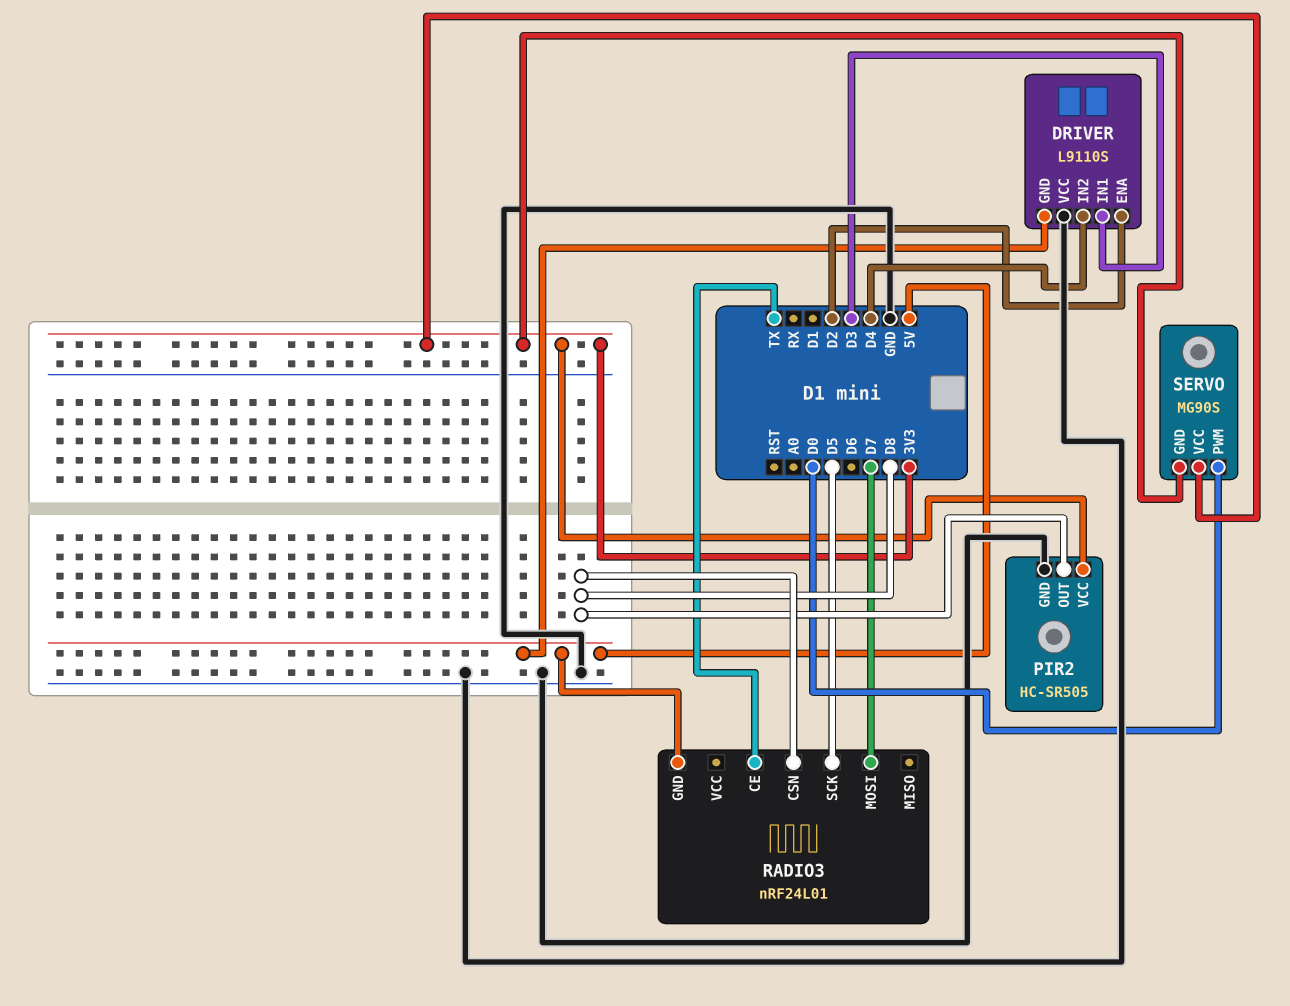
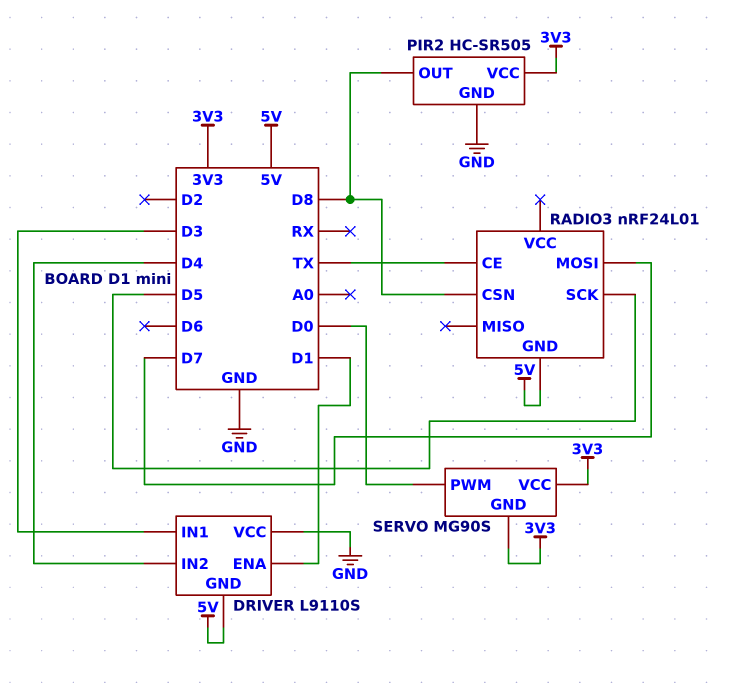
DRIVER pin ENA: D2 -> D1

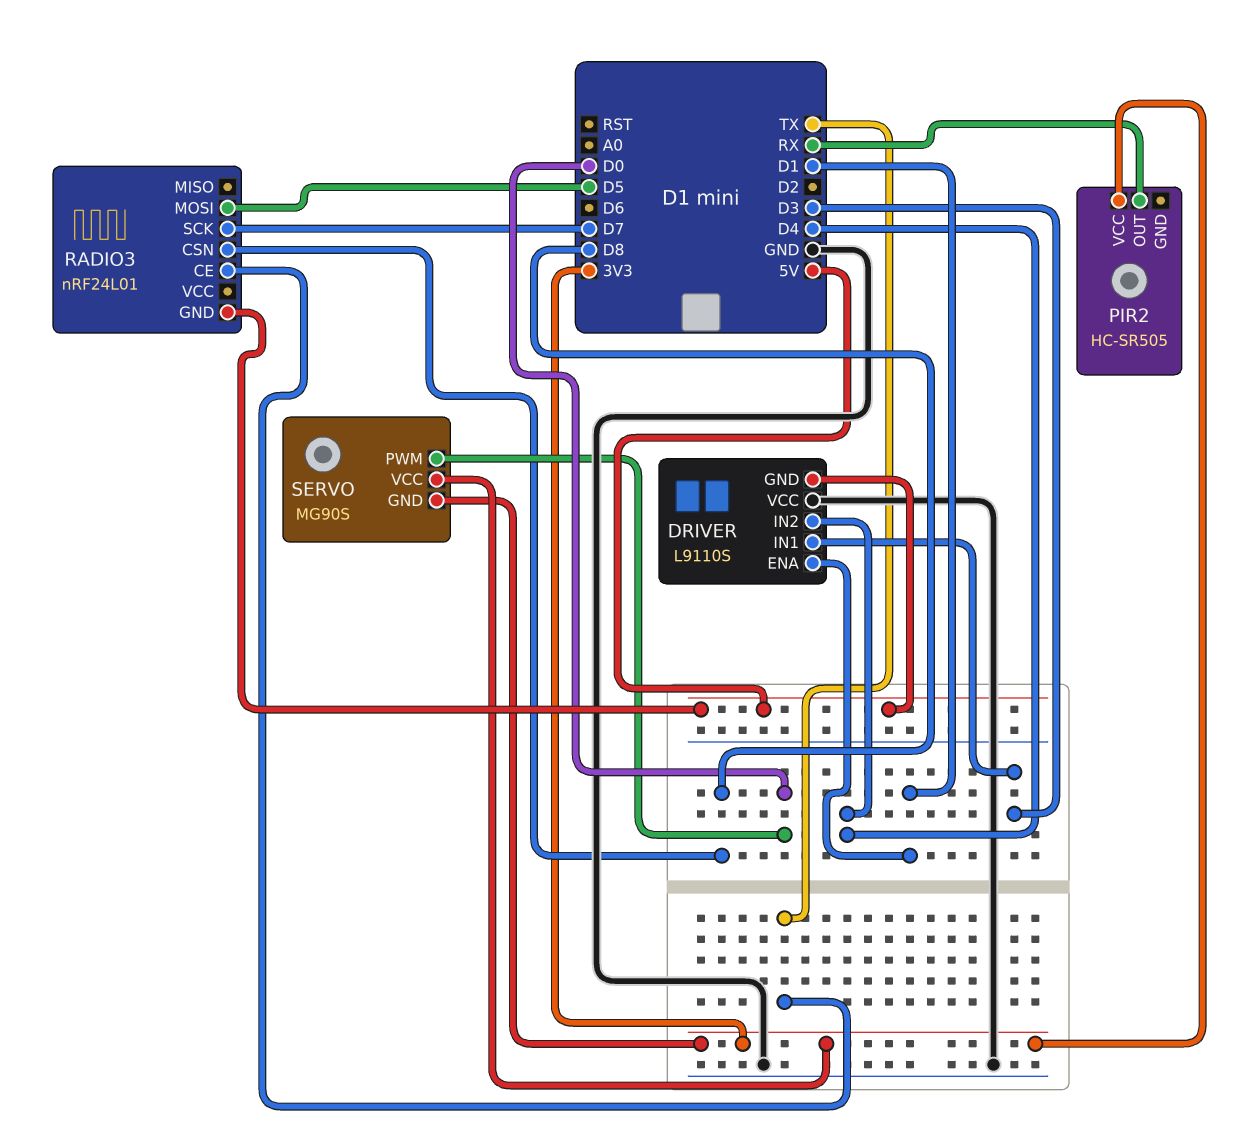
PIR2 pin GND: GND -> none
PIR2 pin OUT: D8 -> RX
RADIO3 pin MOSI: D7 -> D5
RADIO3 pin SCK: D5 -> D7

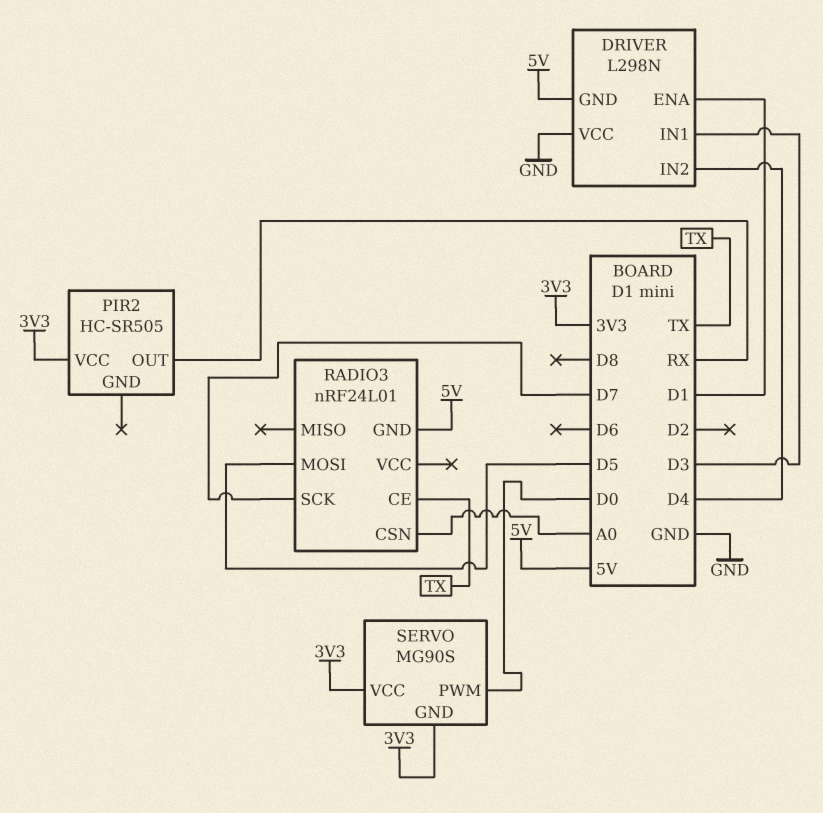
DRIVER: L9110S -> L298N
RADIO3 pin CSN: D8 -> A0

